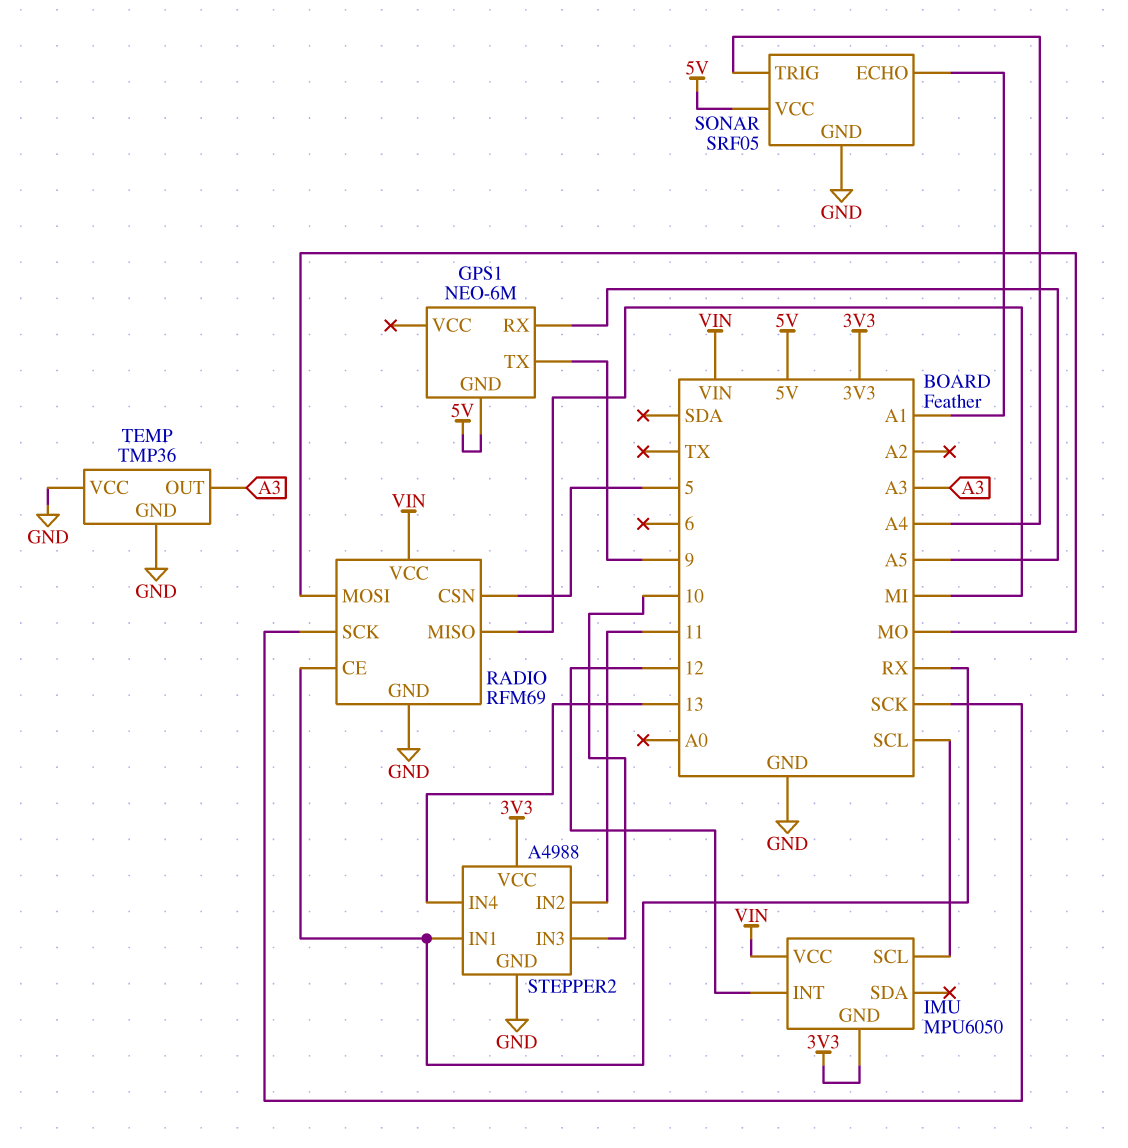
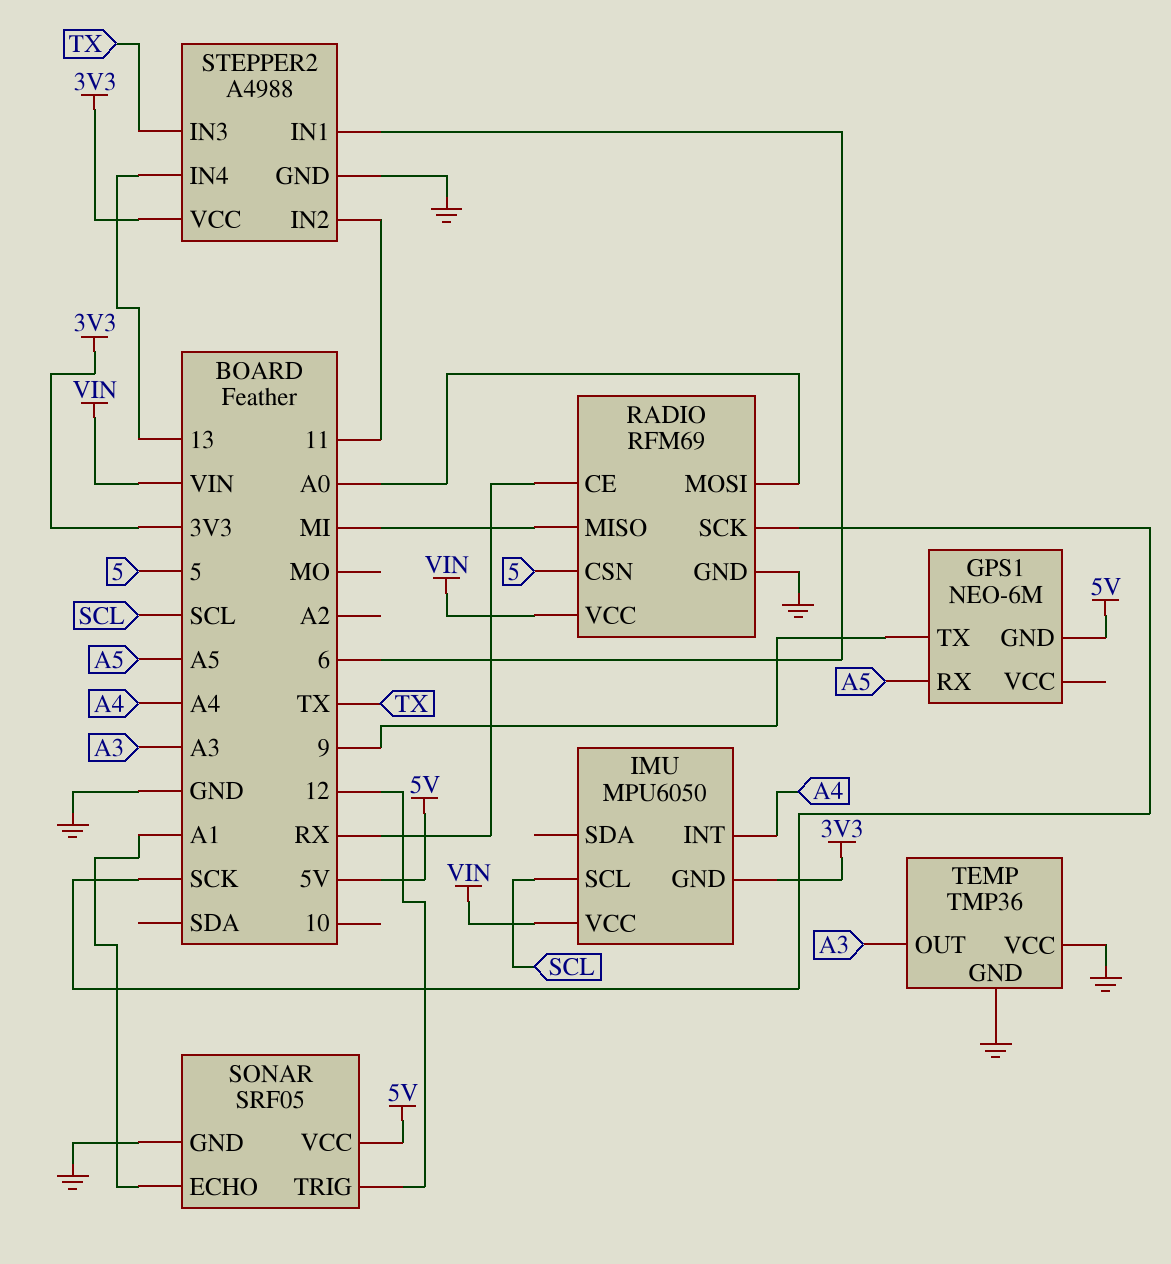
IMU pin INT: 12 -> A4
RADIO pin MOSI: MO -> A0
SONAR pin TRIG: A4 -> 12
STEPPER2 pin IN1: RX -> 6
STEPPER2 pin IN3: 10 -> TX

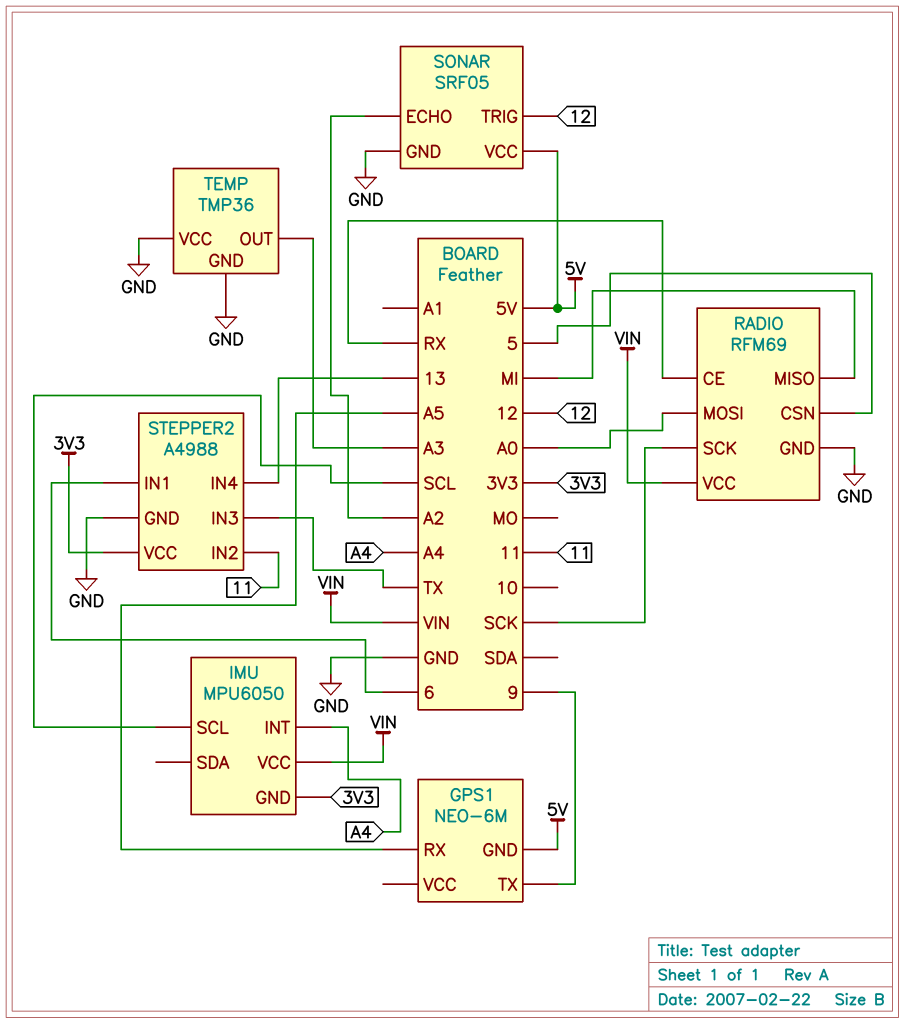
SONAR pin ECHO: A1 -> A2

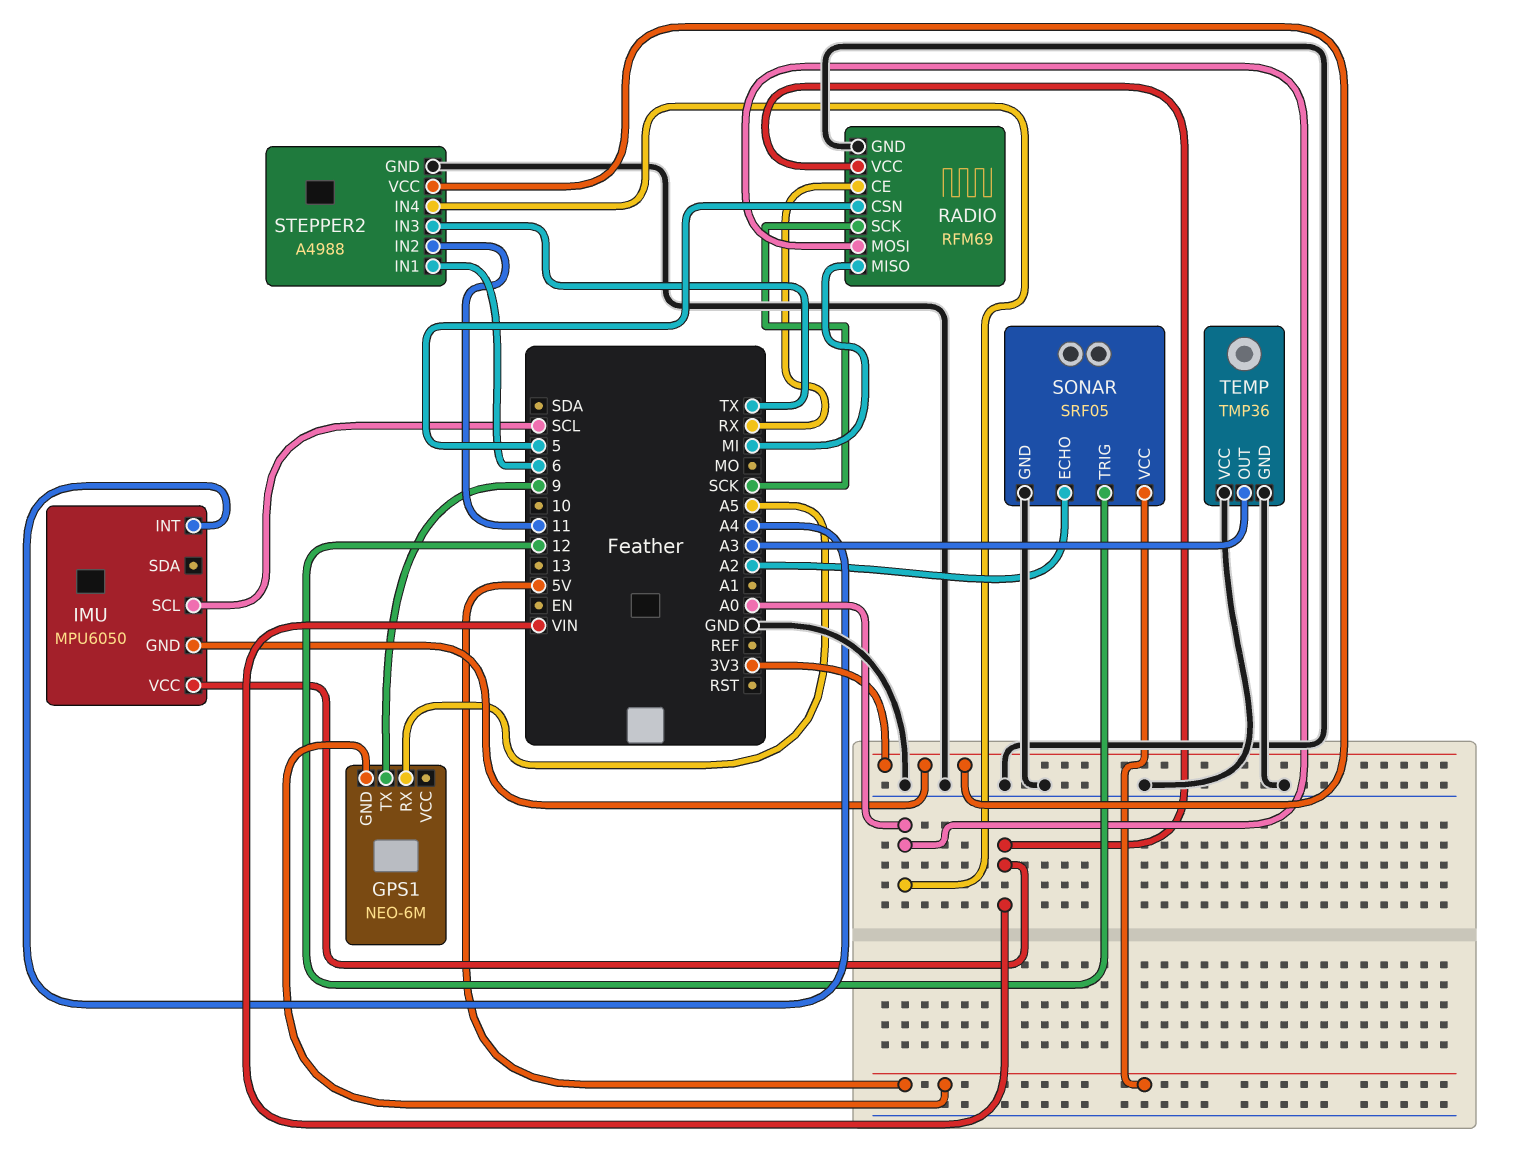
STEPPER2 pin IN4: 13 -> A0

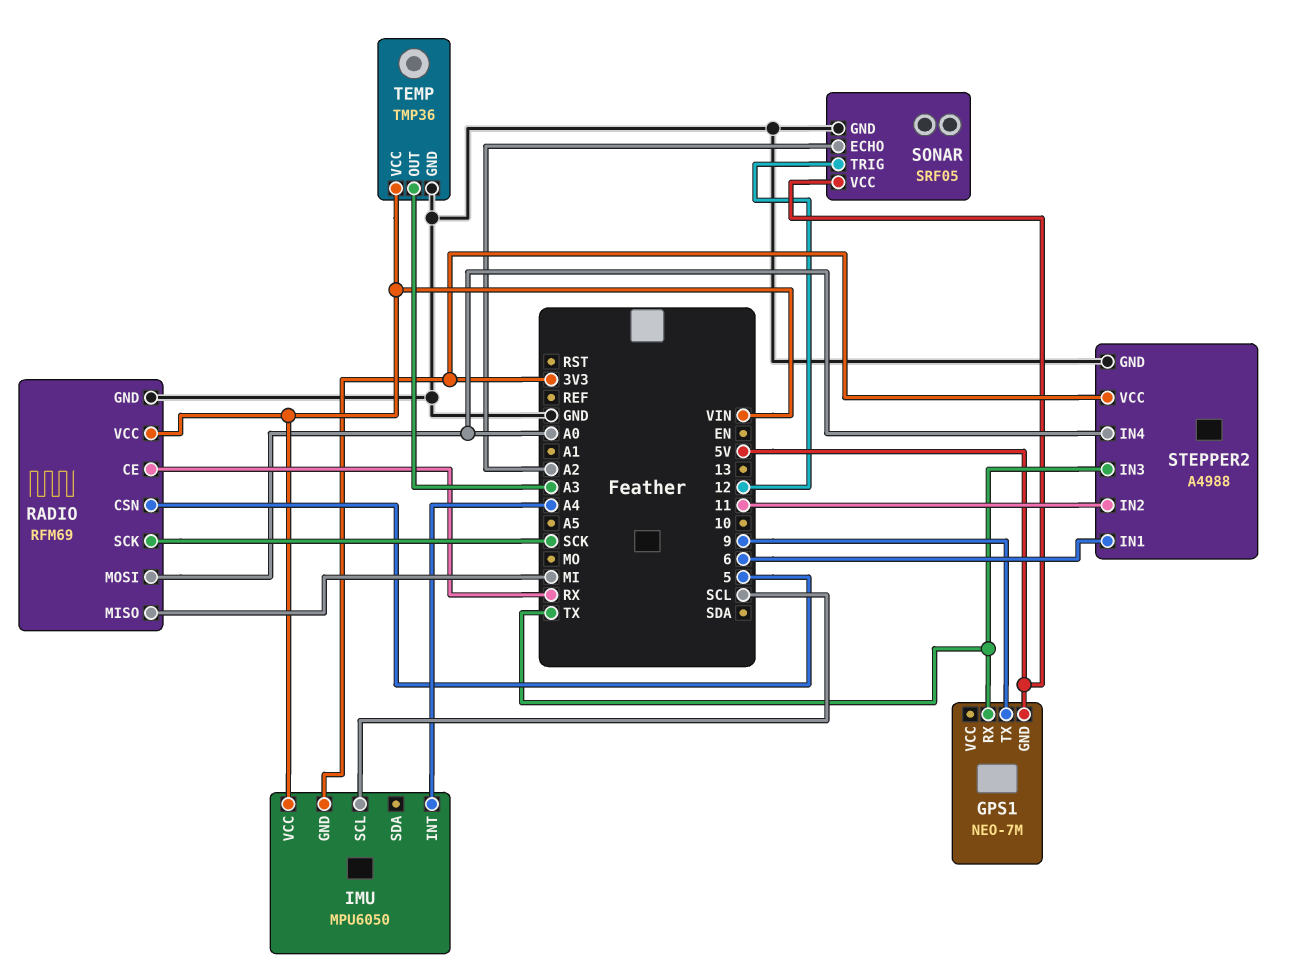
GPS1: NEO-6M -> NEO-7M
GPS1 pin RX: A5 -> TX
TEMP pin VCC: GND -> VIN

